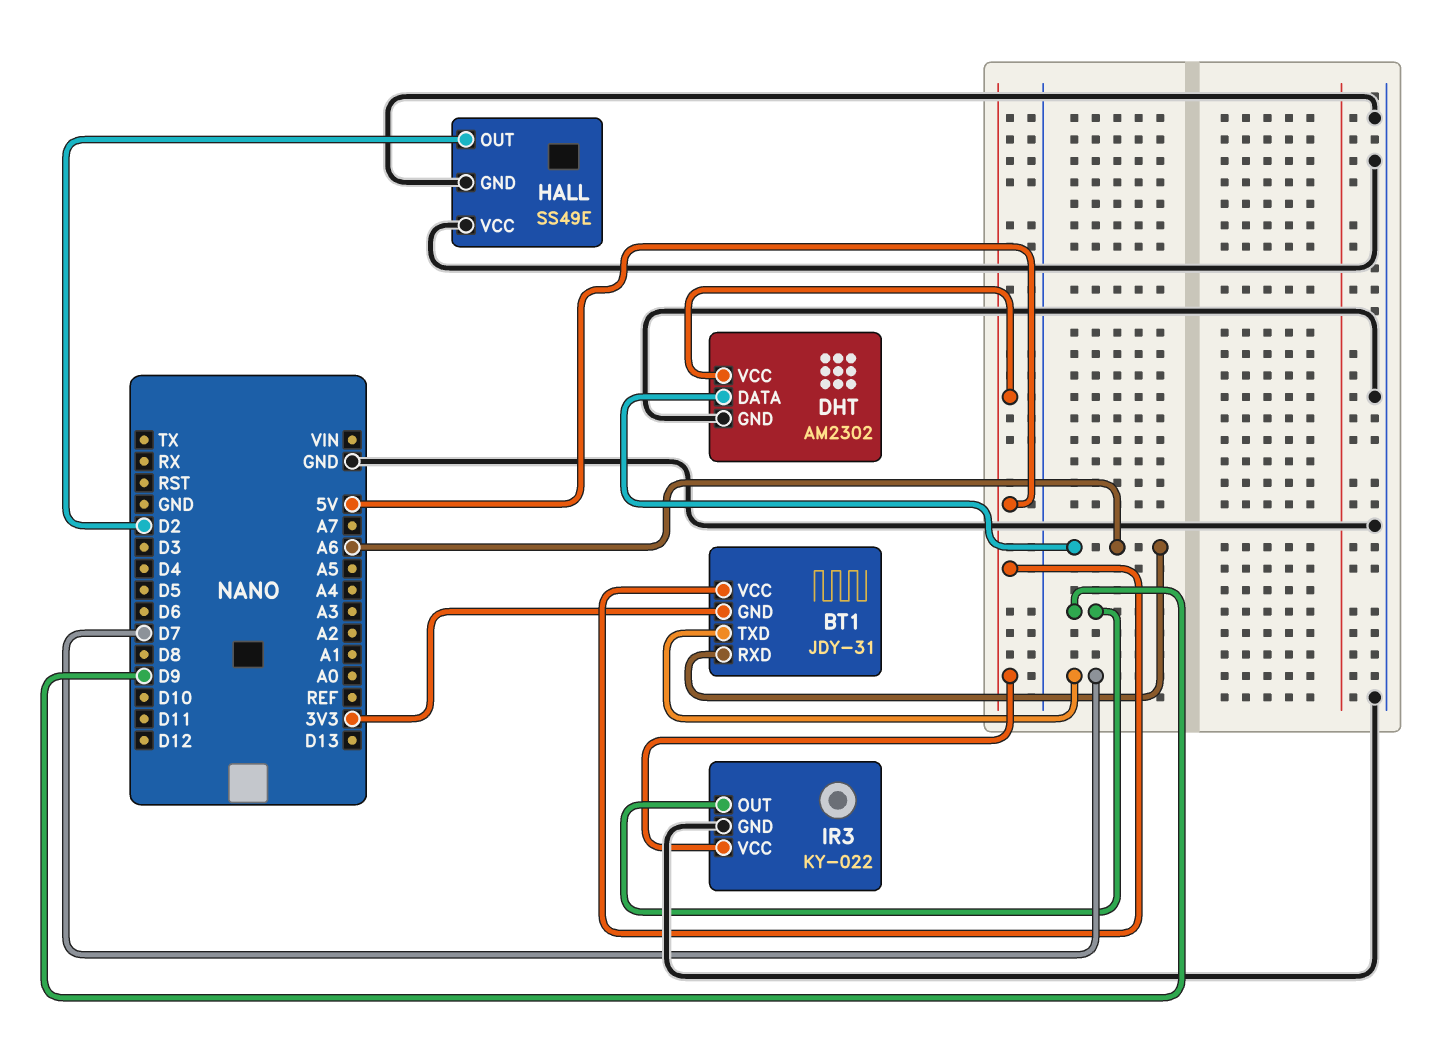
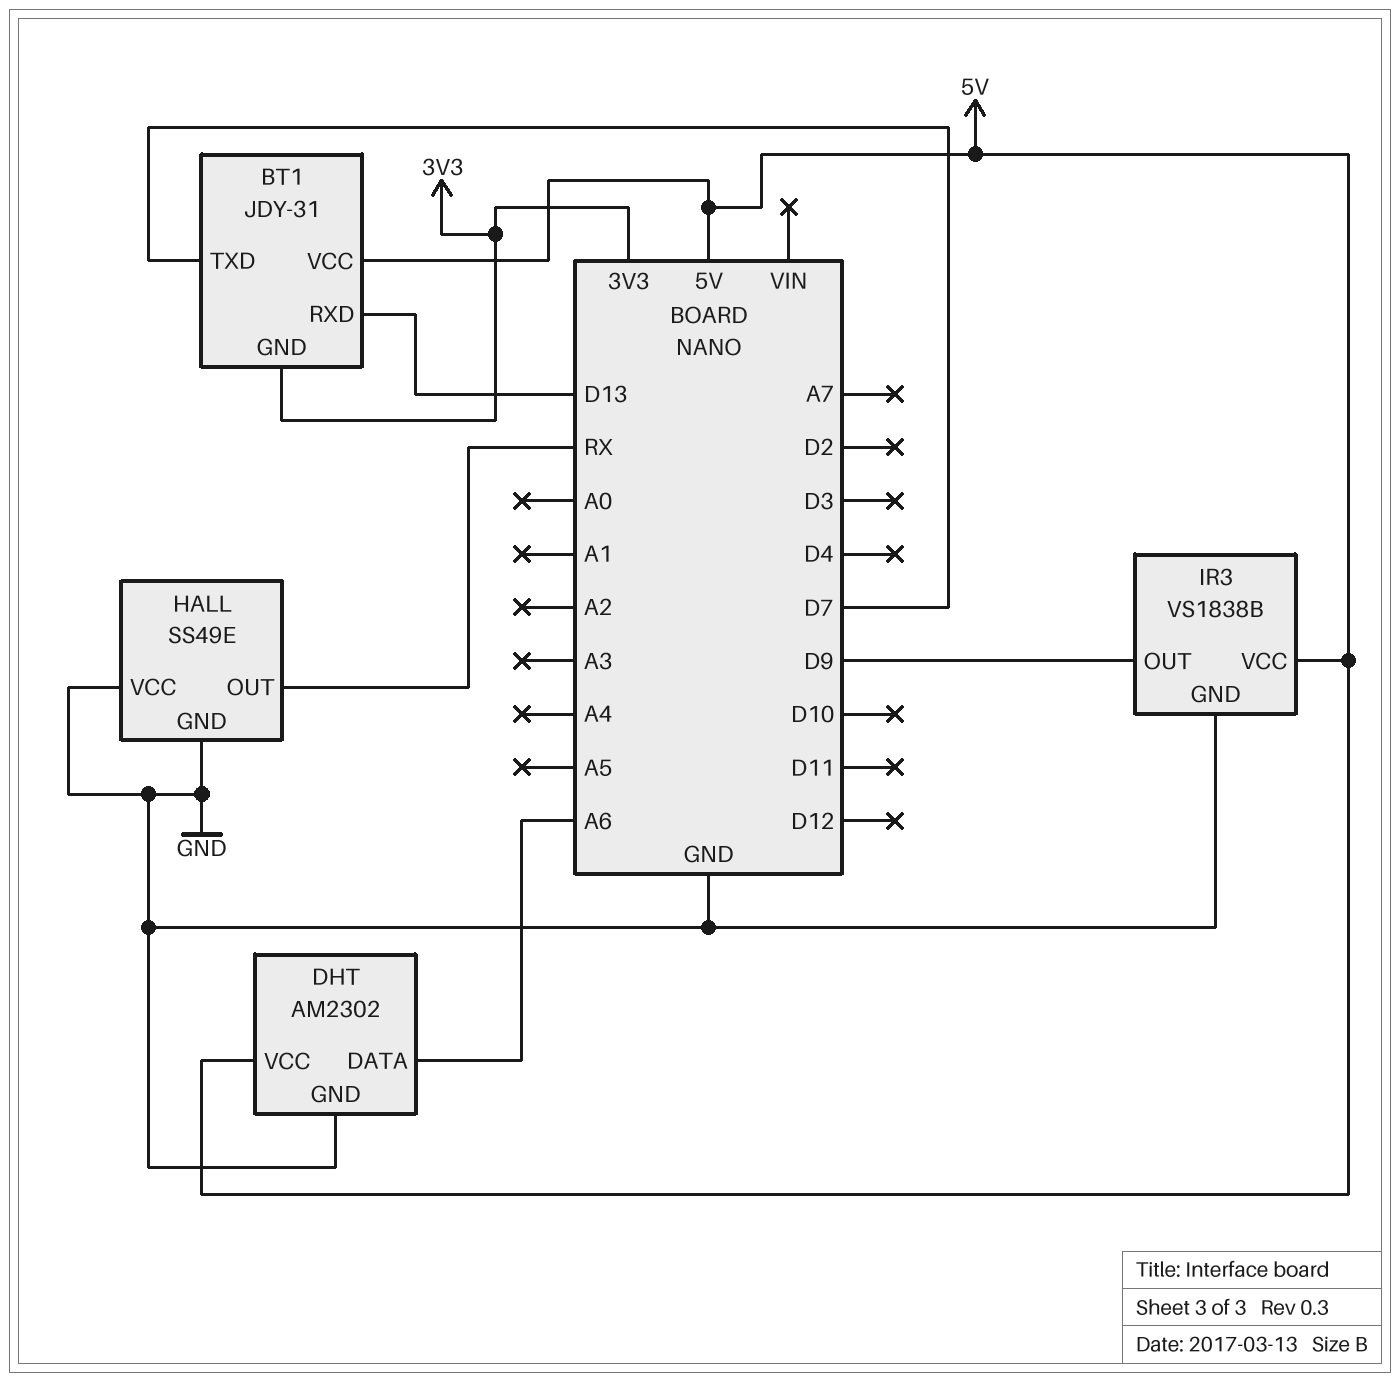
BT1 pin RXD: A6 -> D13
HALL pin OUT: D2 -> RX
IR3: KY-022 -> VS1838B

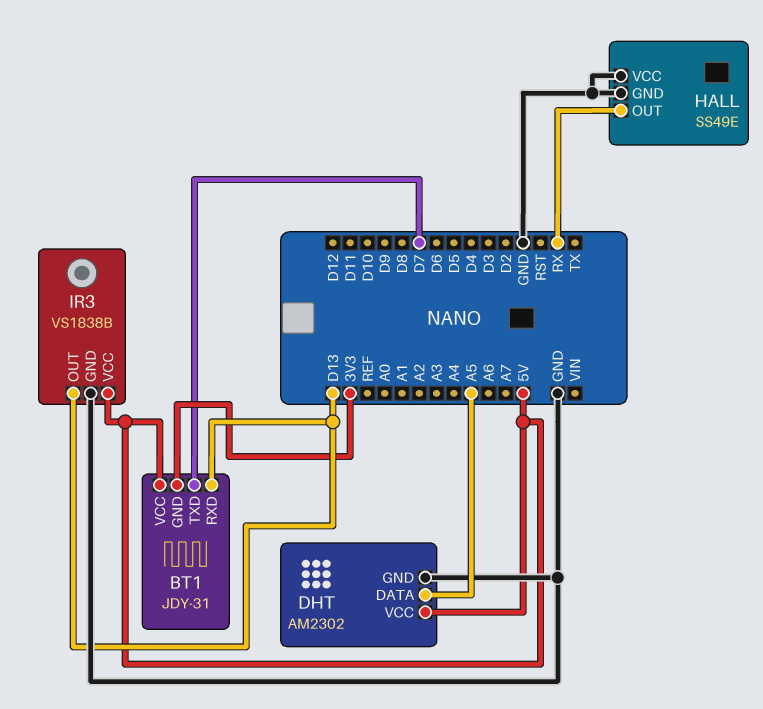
DHT pin DATA: A6 -> A5
IR3 pin OUT: D9 -> D13

